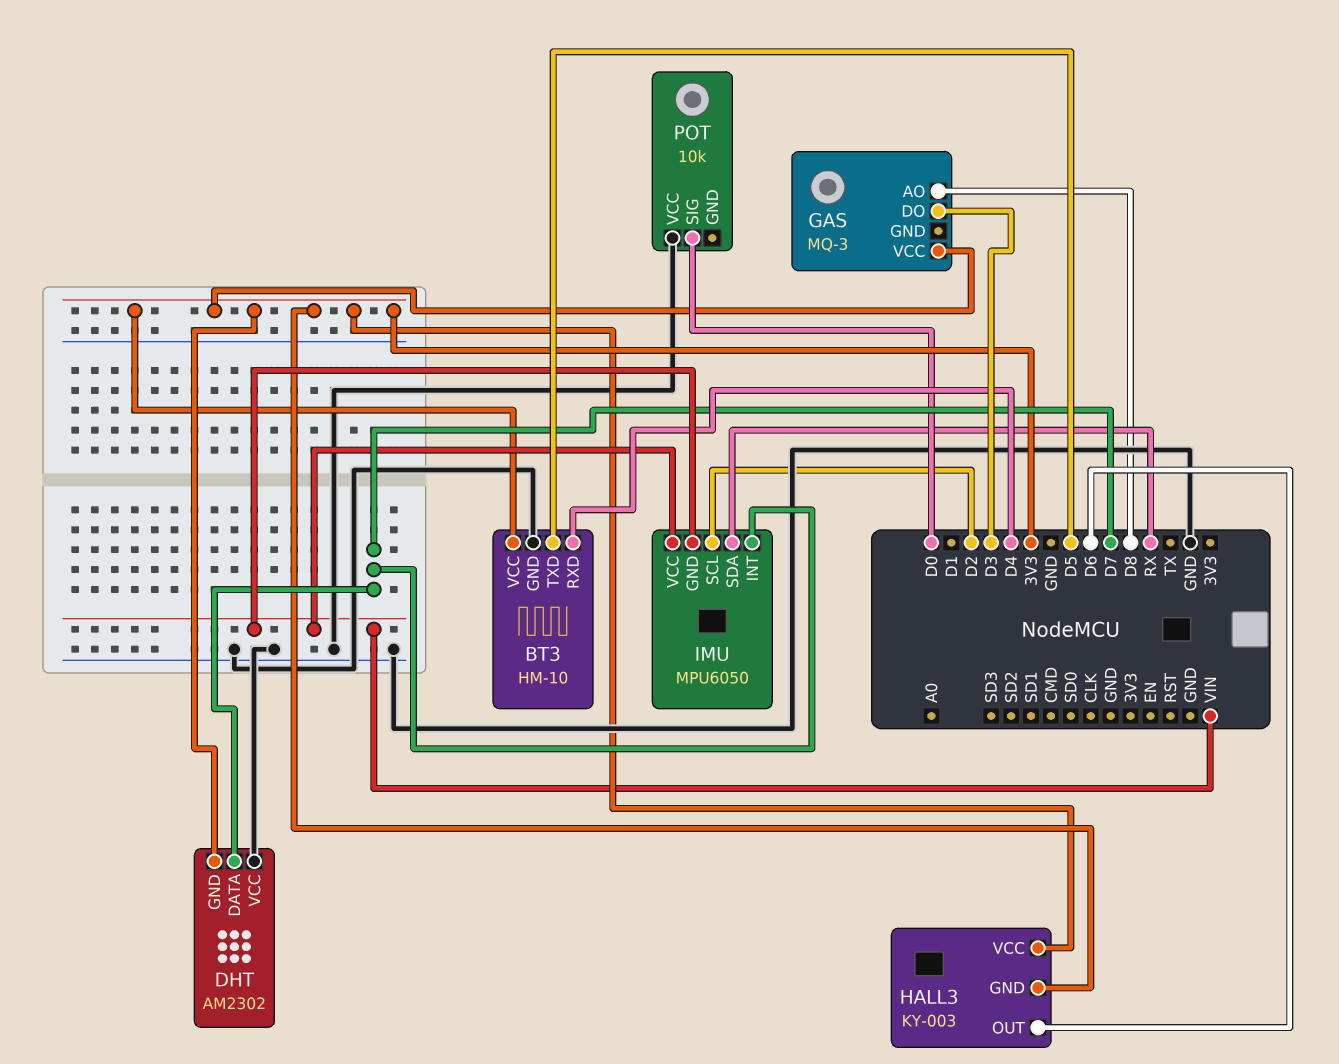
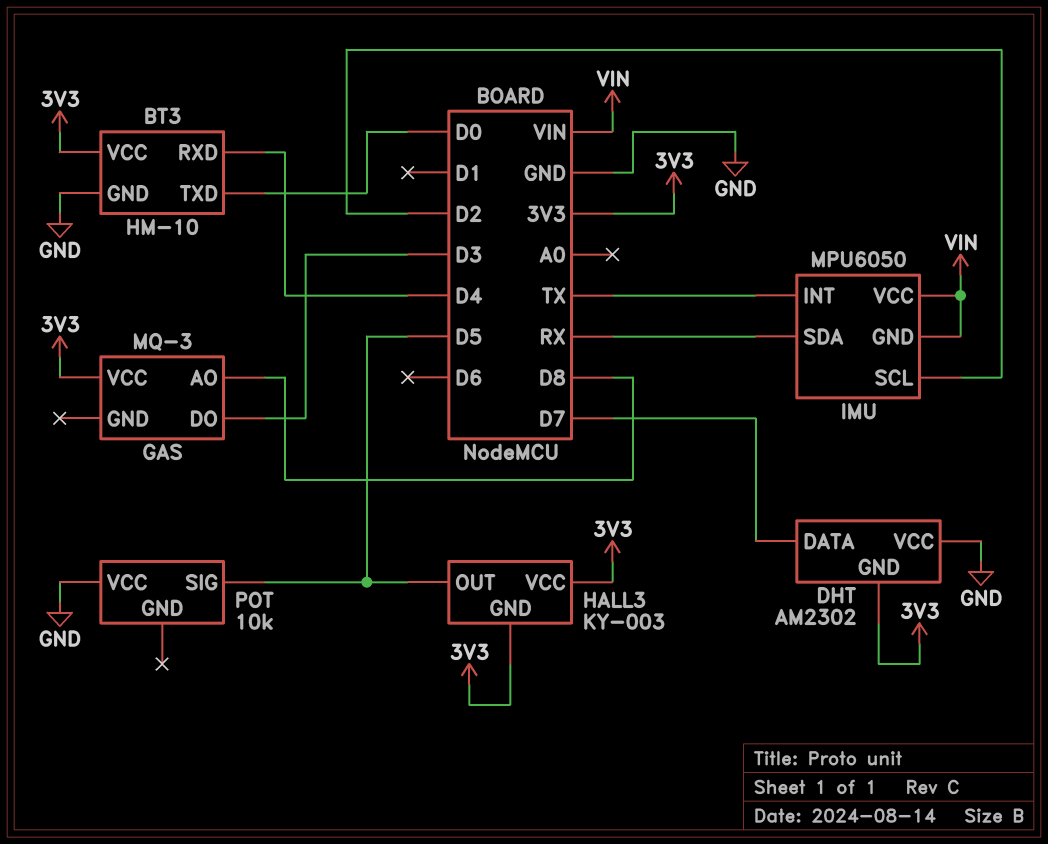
BT3 pin TXD: D5 -> D0
HALL3 pin OUT: D6 -> D5
IMU pin INT: D7 -> TX
POT pin SIG: D0 -> D5

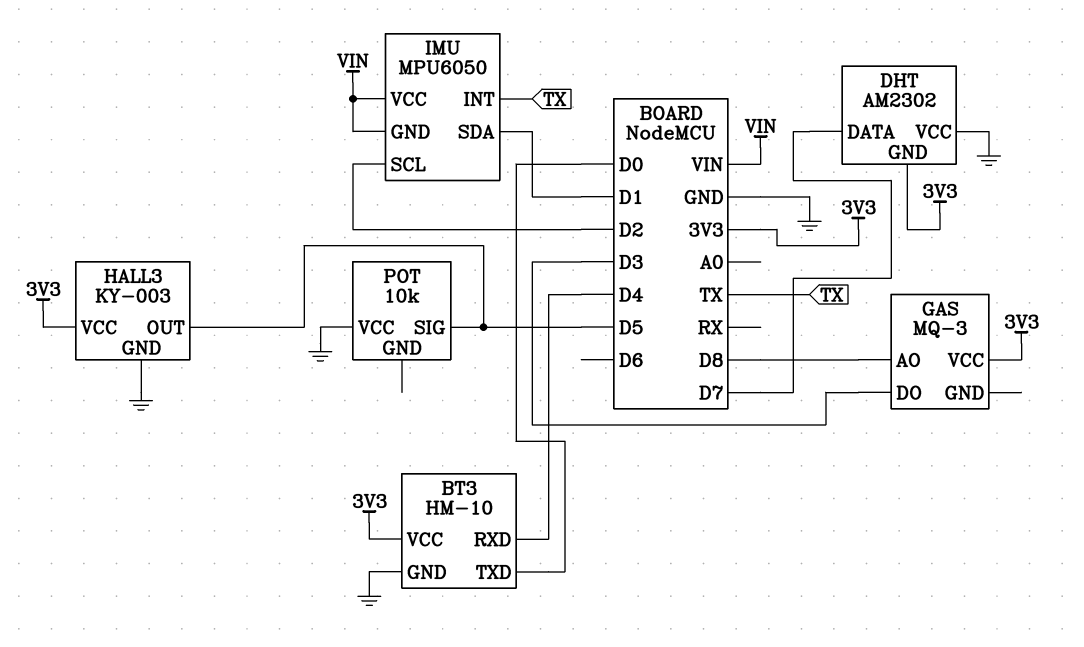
HALL3 pin GND: 3V3 -> GND
IMU pin SDA: RX -> D1

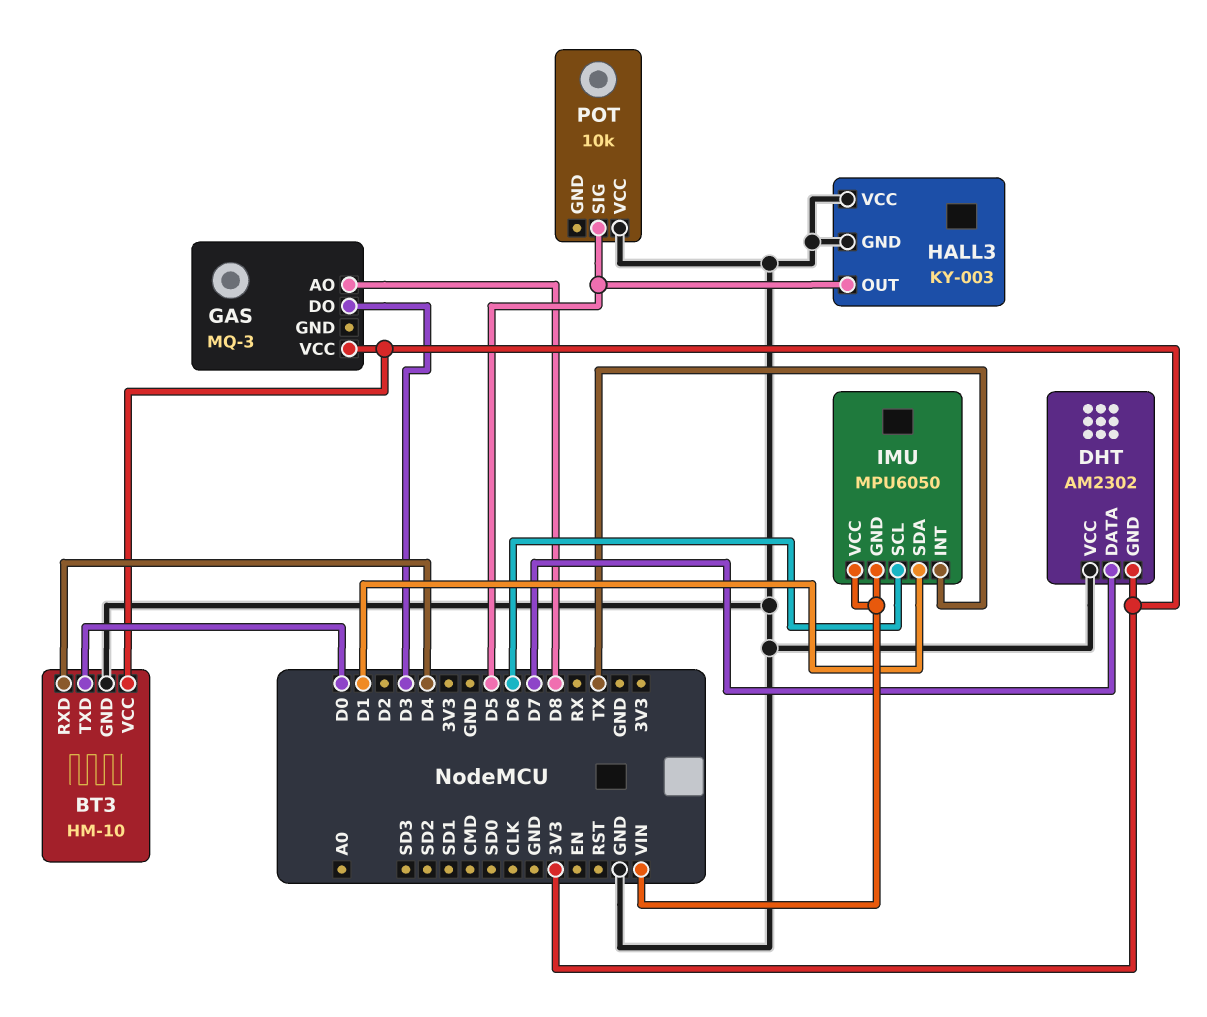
HALL3 pin VCC: 3V3 -> GND
IMU pin SCL: D2 -> D6

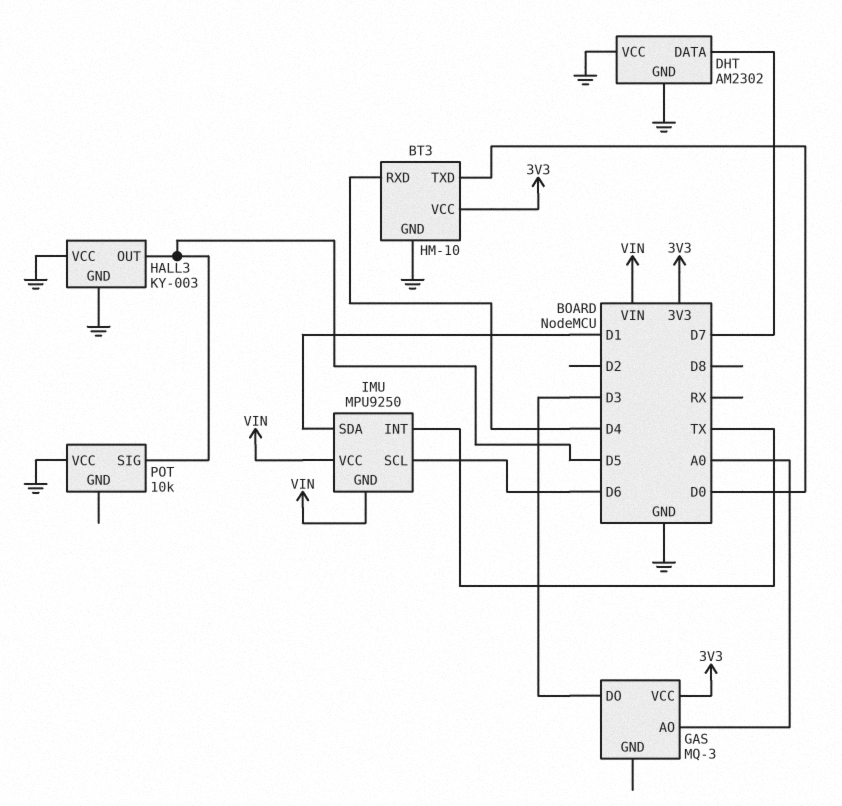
DHT pin GND: 3V3 -> GND
GAS pin AO: D8 -> A0
IMU: MPU6050 -> MPU9250

